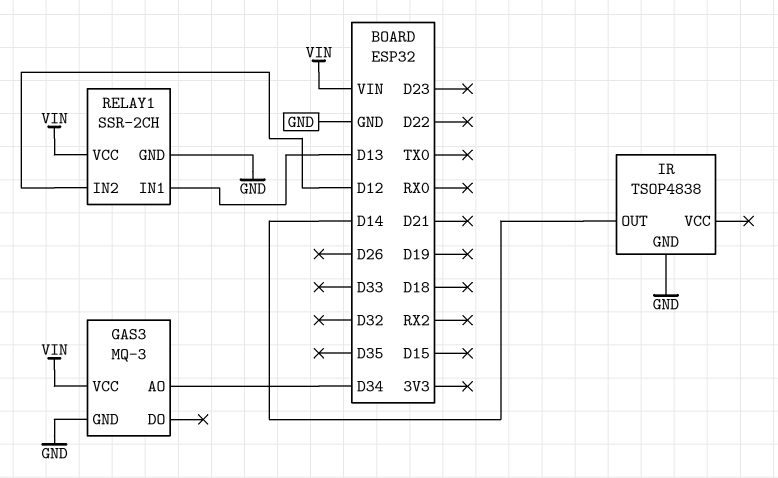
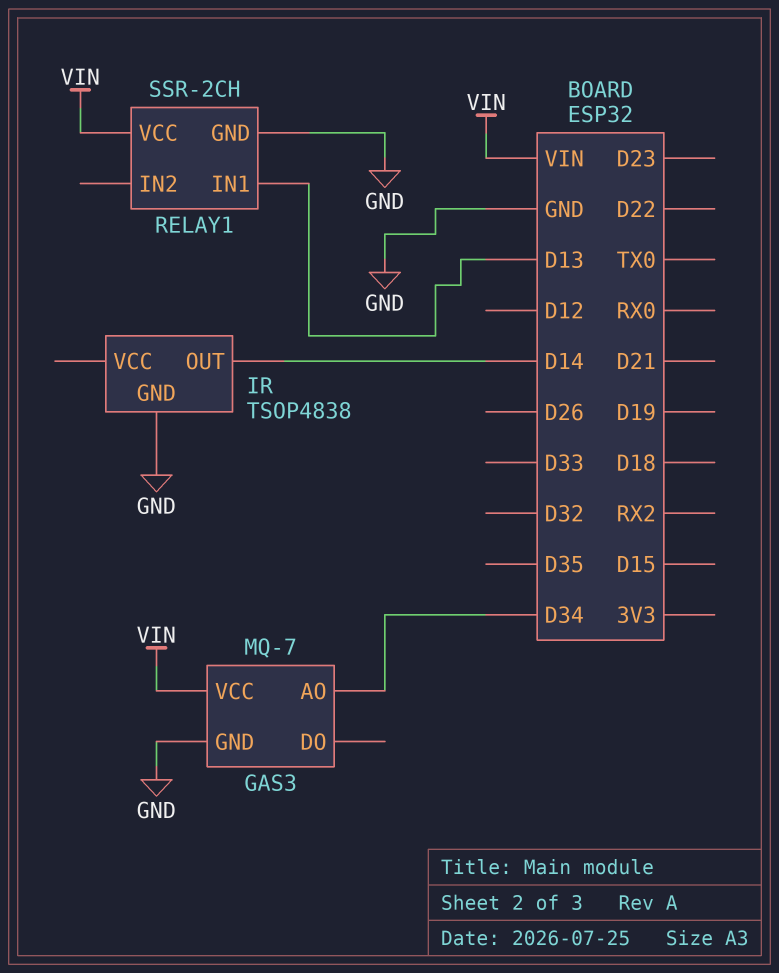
GAS3: MQ-3 -> MQ-7
RELAY1 pin IN2: D12 -> none

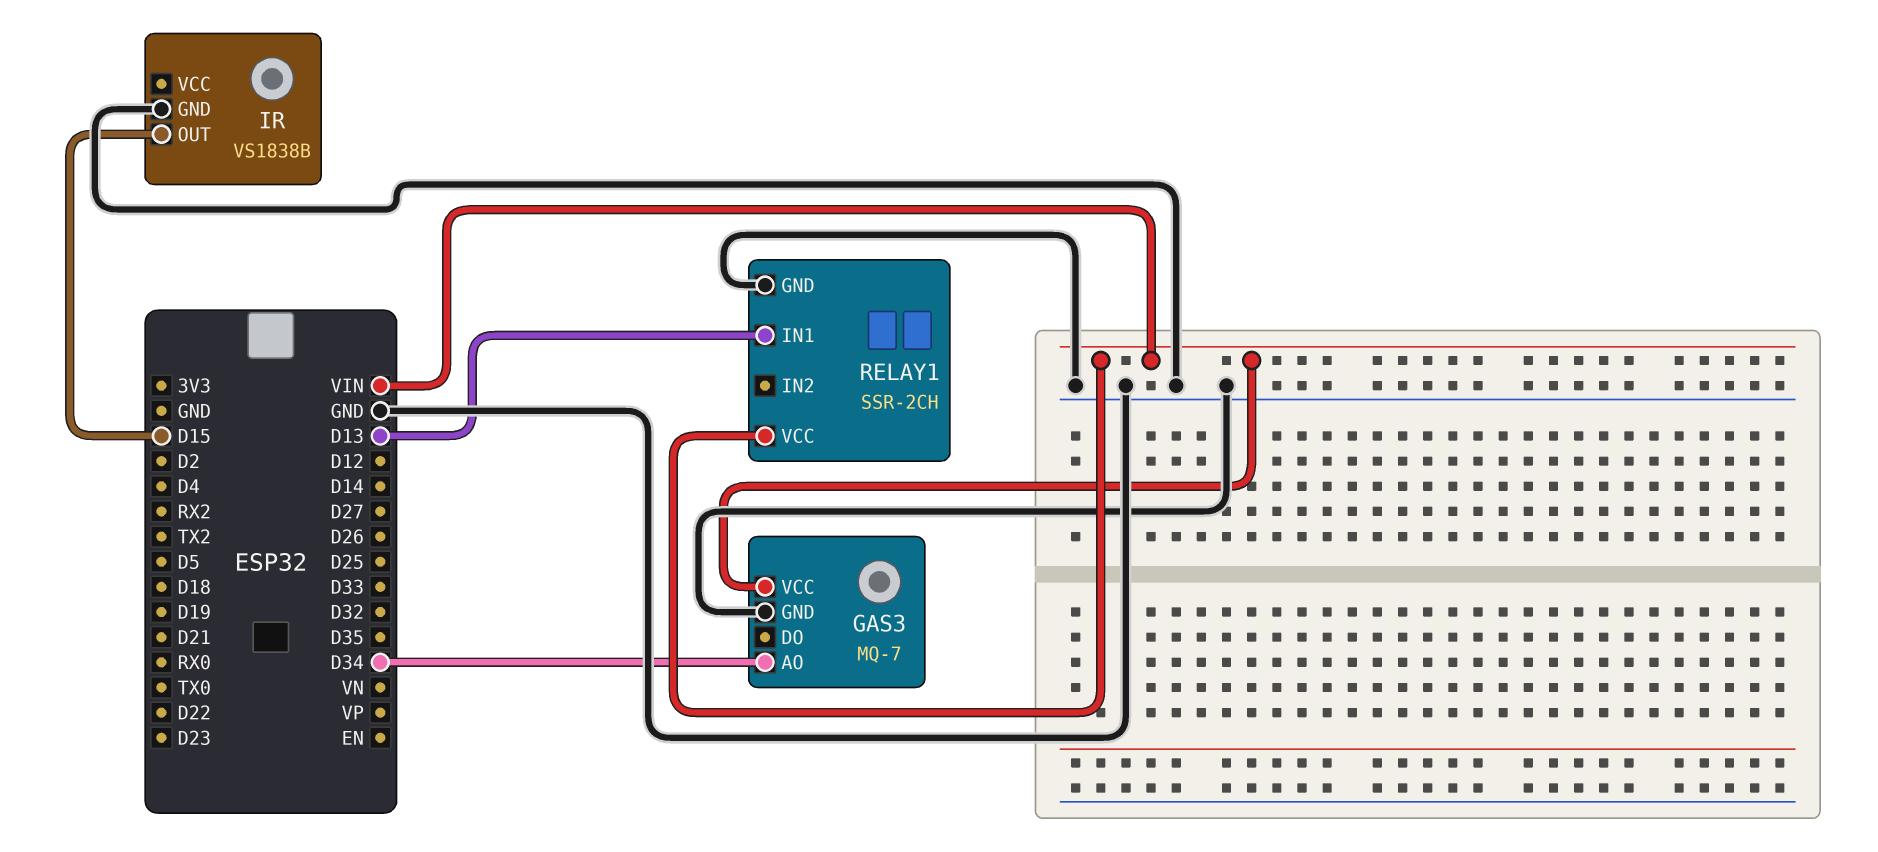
IR: TSOP4838 -> VS1838B
IR pin OUT: D14 -> D15

